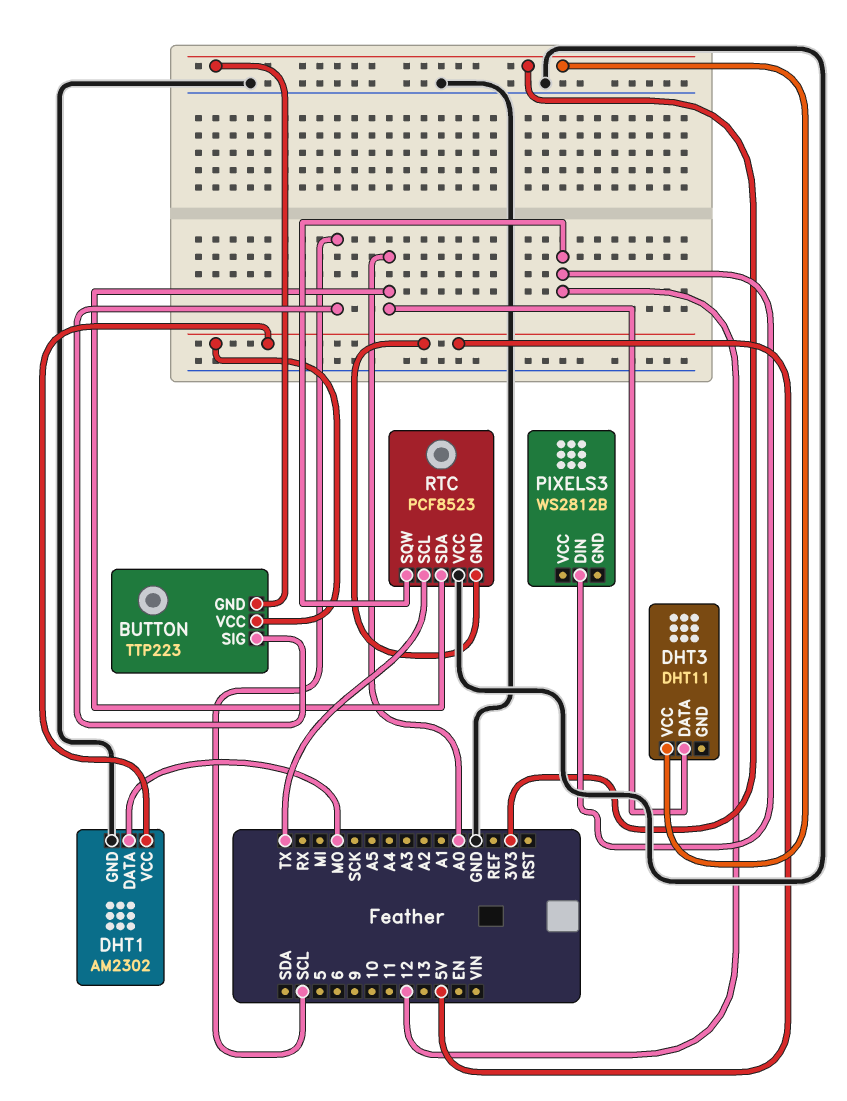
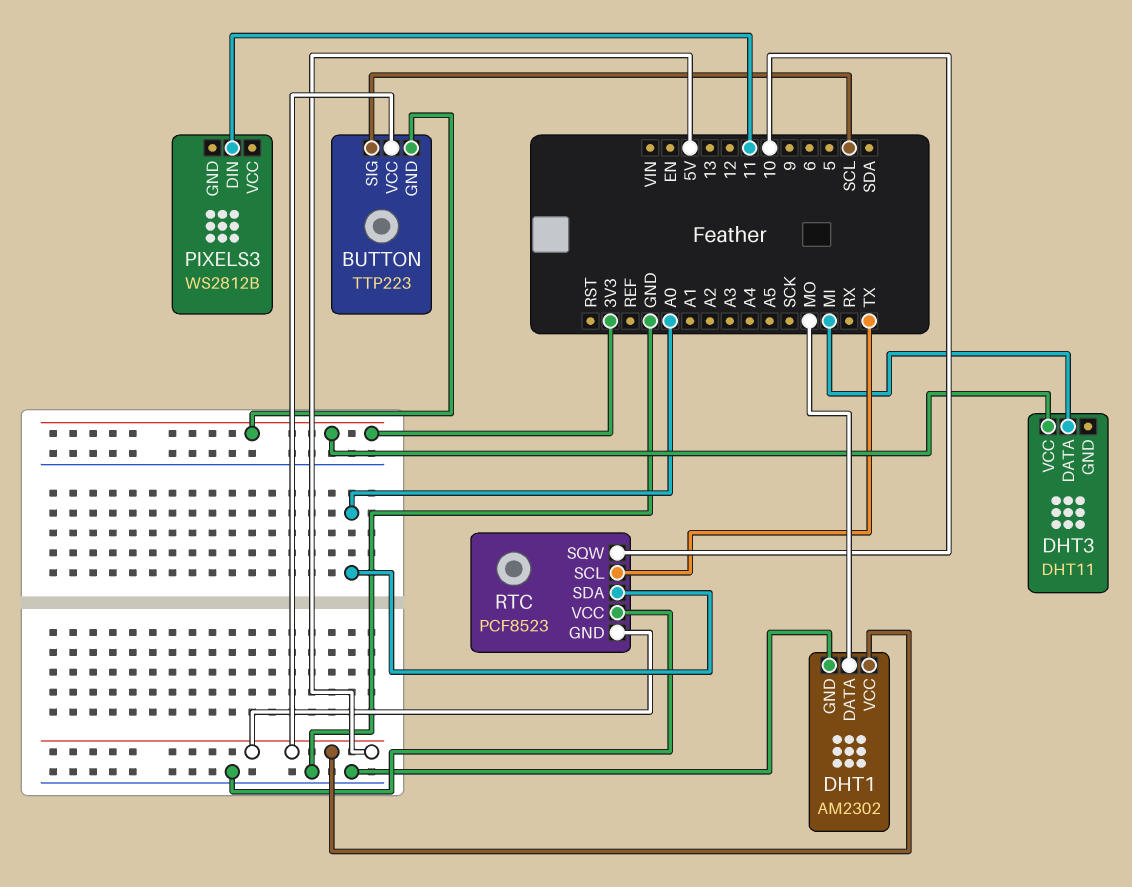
DHT3 pin DATA: A0 -> MI
PIXELS3 pin DIN: 12 -> 11
RTC pin SQW: 12 -> 10

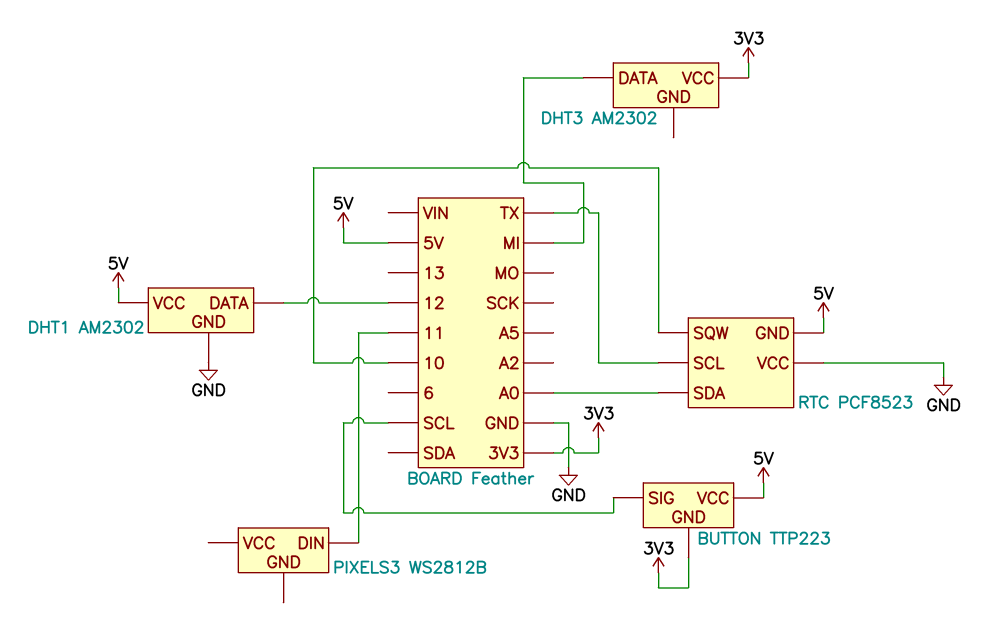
DHT1 pin DATA: MO -> 12
DHT3: DHT11 -> AM2302

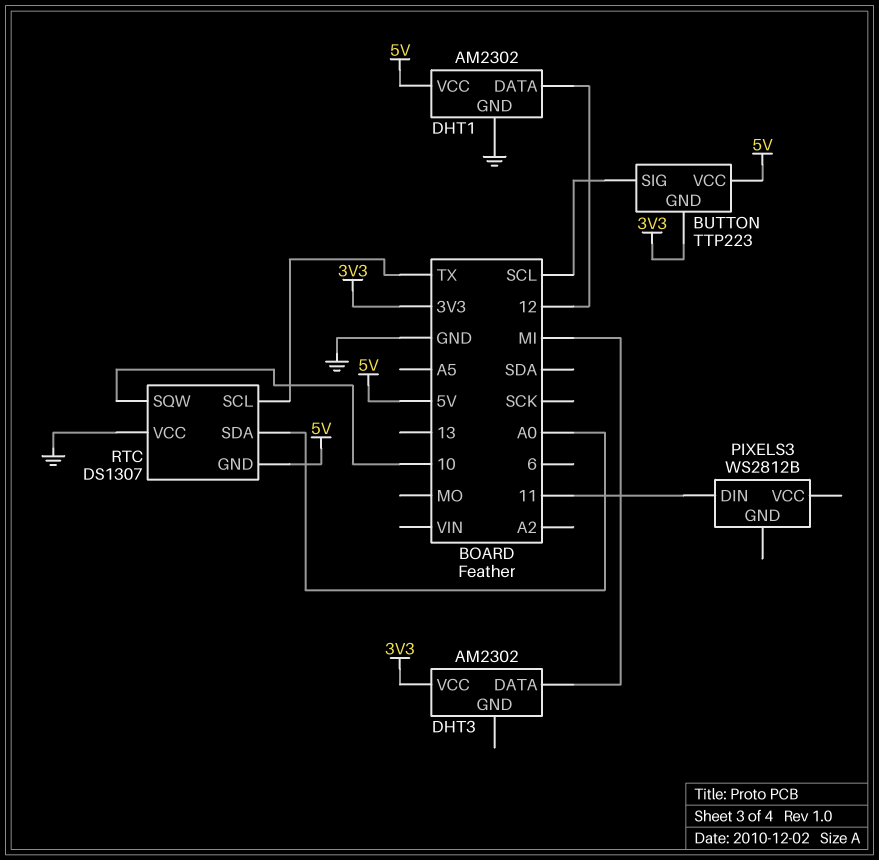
RTC: PCF8523 -> DS1307

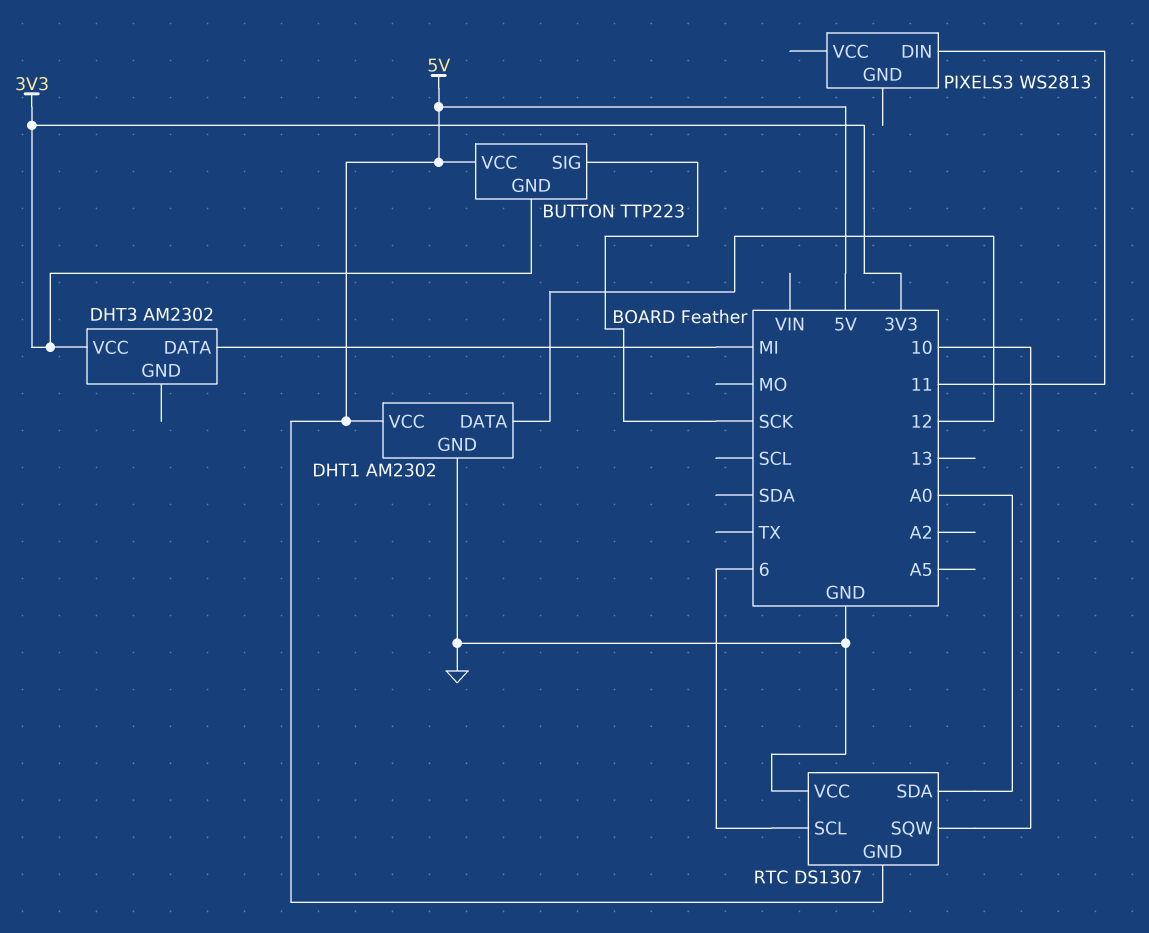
BUTTON pin SIG: SCL -> SCK
PIXELS3: WS2812B -> WS2813
RTC pin SCL: TX -> 6

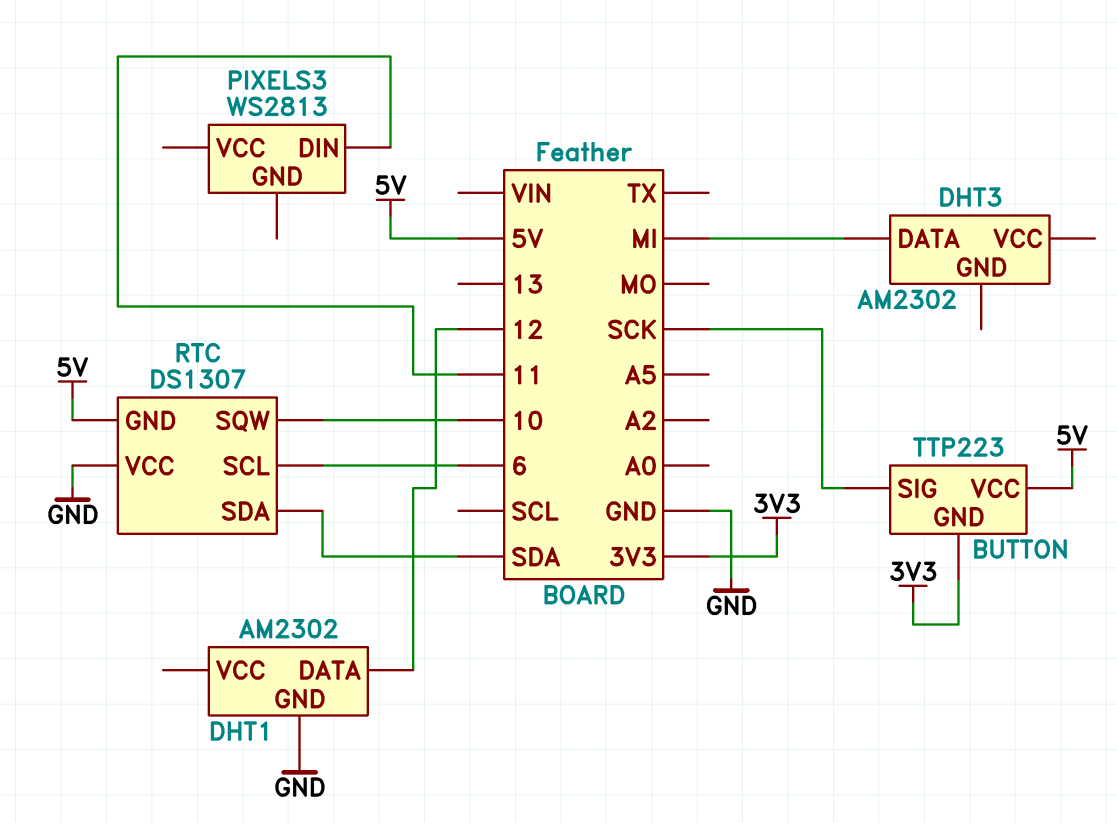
DHT1 pin VCC: 5V -> none
DHT3 pin VCC: 3V3 -> none
RTC pin SDA: A0 -> SDA

